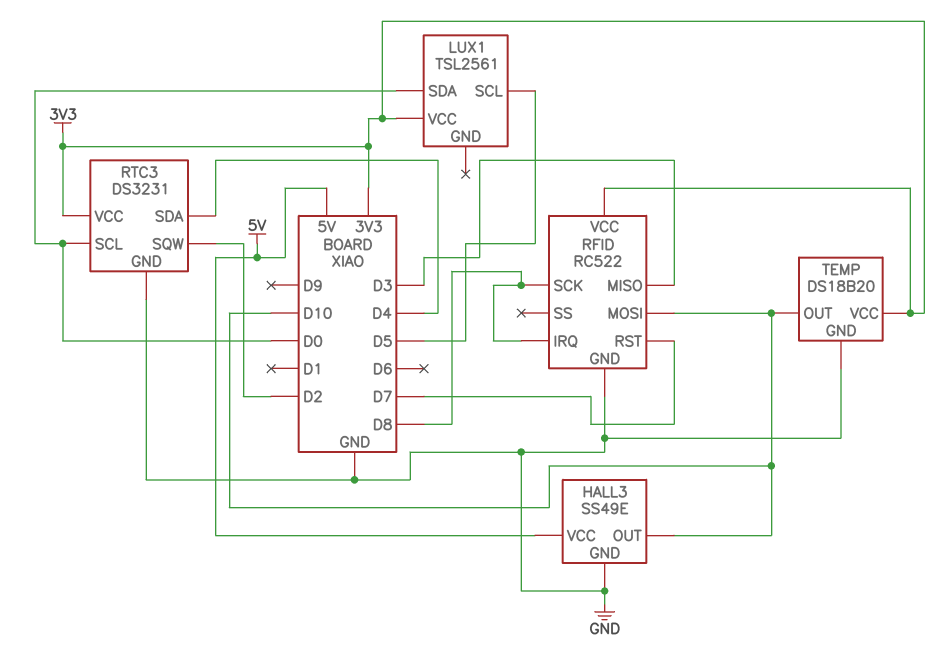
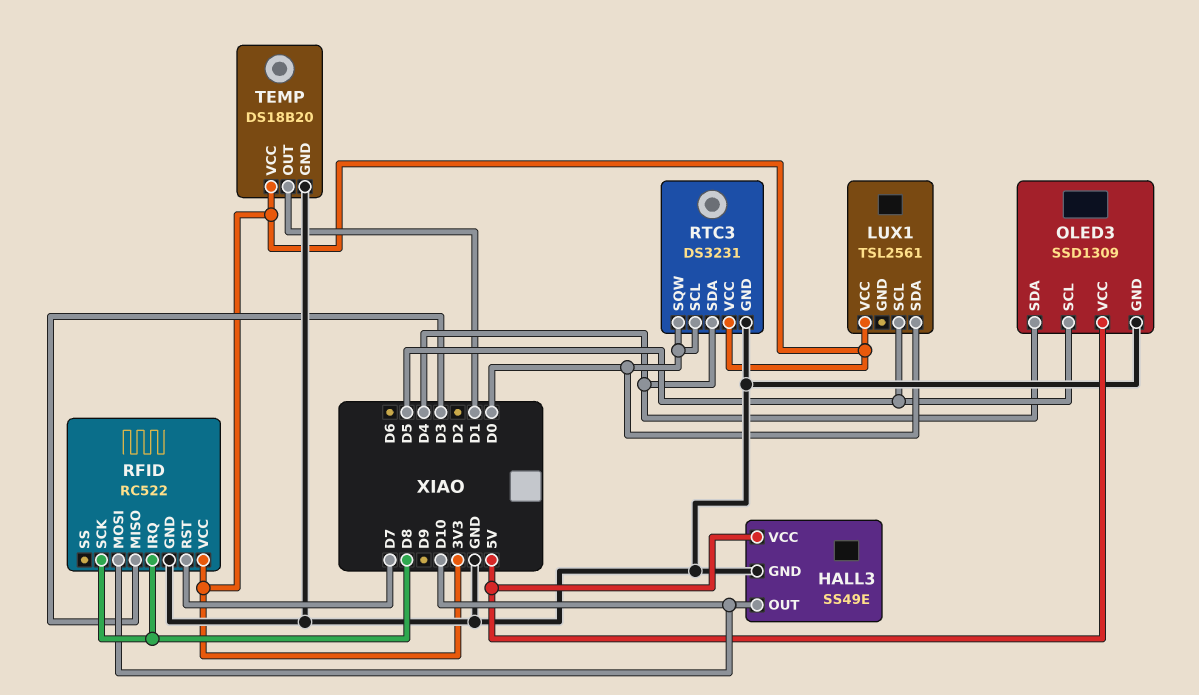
OLED3: none -> SSD1309
OLED3 pin GND: none -> GND
OLED3 pin SCL: none -> D5
OLED3 pin SDA: none -> D4
OLED3 pin VCC: none -> 5V
RTC3 pin SQW: D2 -> D0
TEMP pin OUT: D10 -> D1

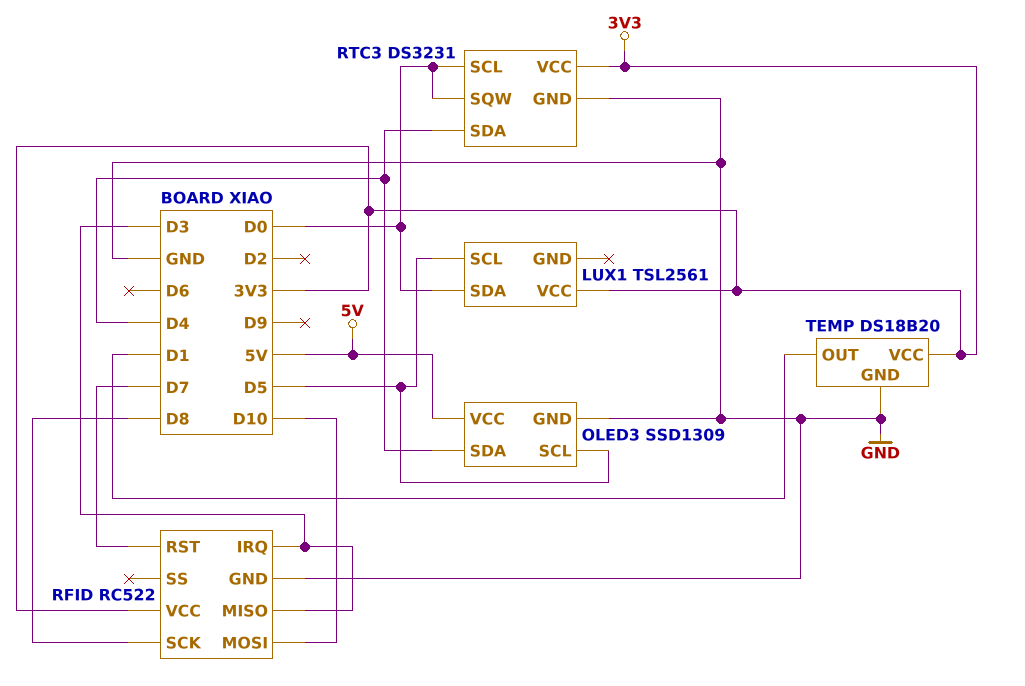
HALL3: SS49E -> none
HALL3 pin GND: GND -> none
HALL3 pin OUT: D10 -> none
HALL3 pin VCC: 5V -> none
RFID pin IRQ: D8 -> D3

